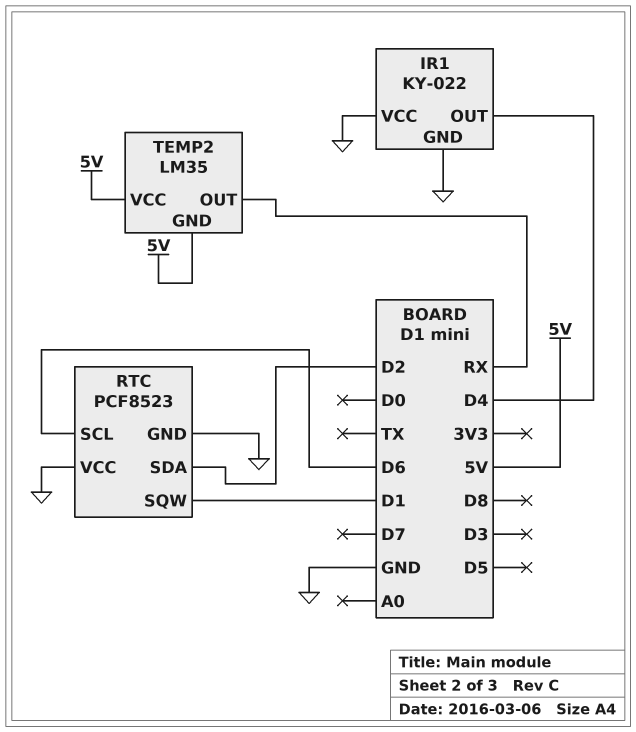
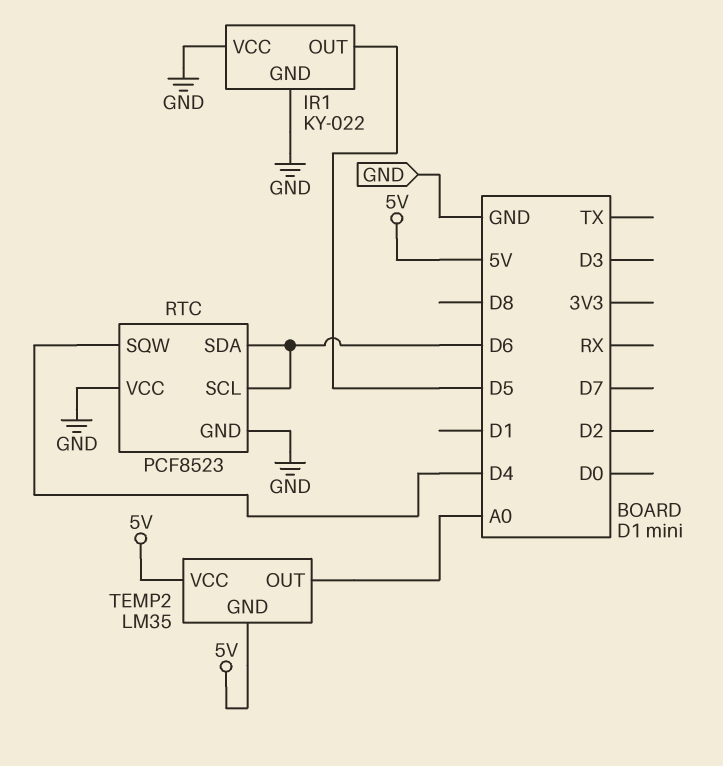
IR1 pin OUT: D4 -> D5
RTC pin SDA: D2 -> D6
RTC pin SQW: D1 -> D4
TEMP2 pin OUT: RX -> A0

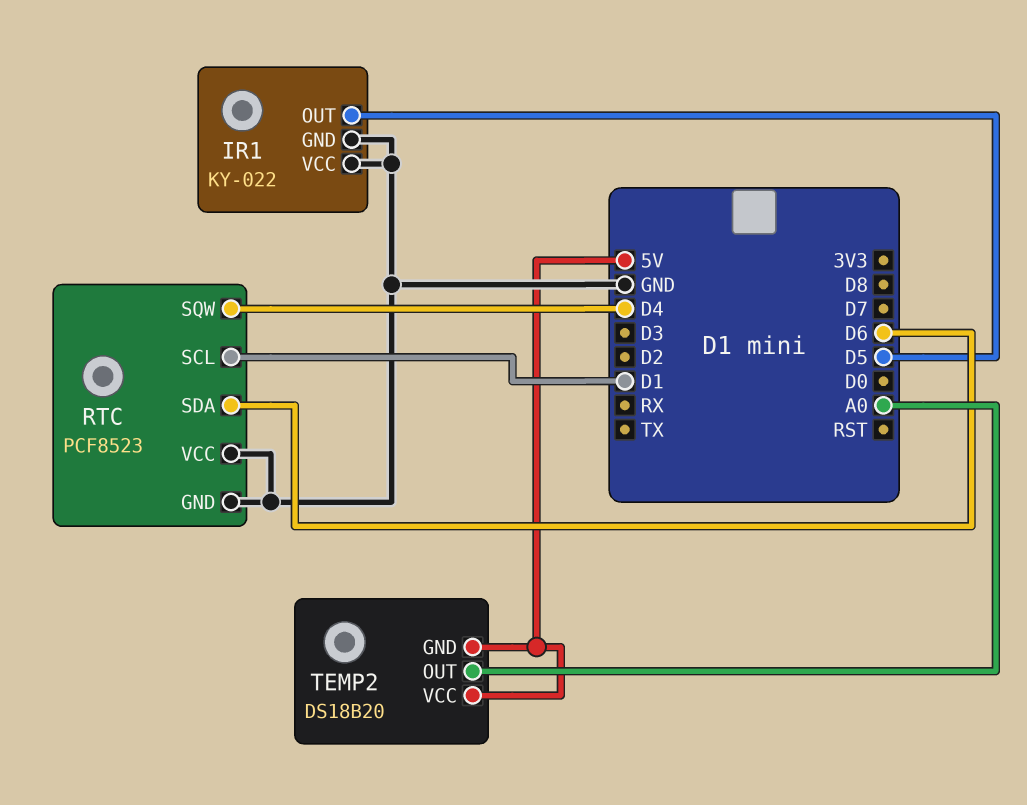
RTC pin SCL: D6 -> D1
TEMP2: LM35 -> DS18B20

